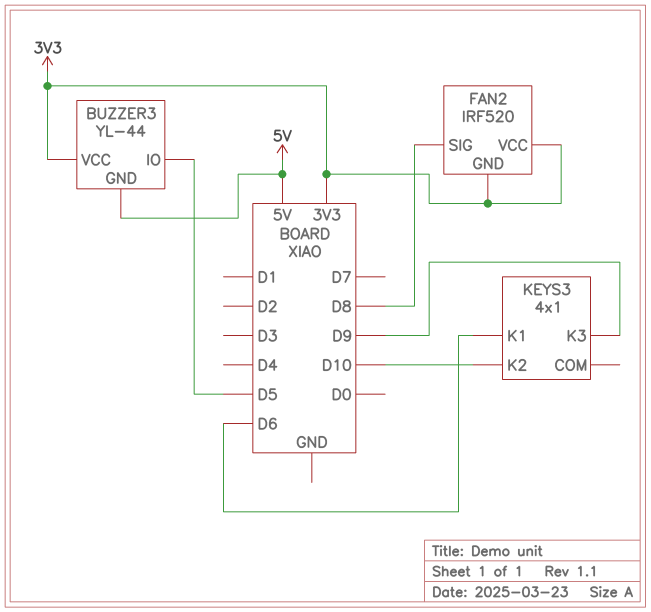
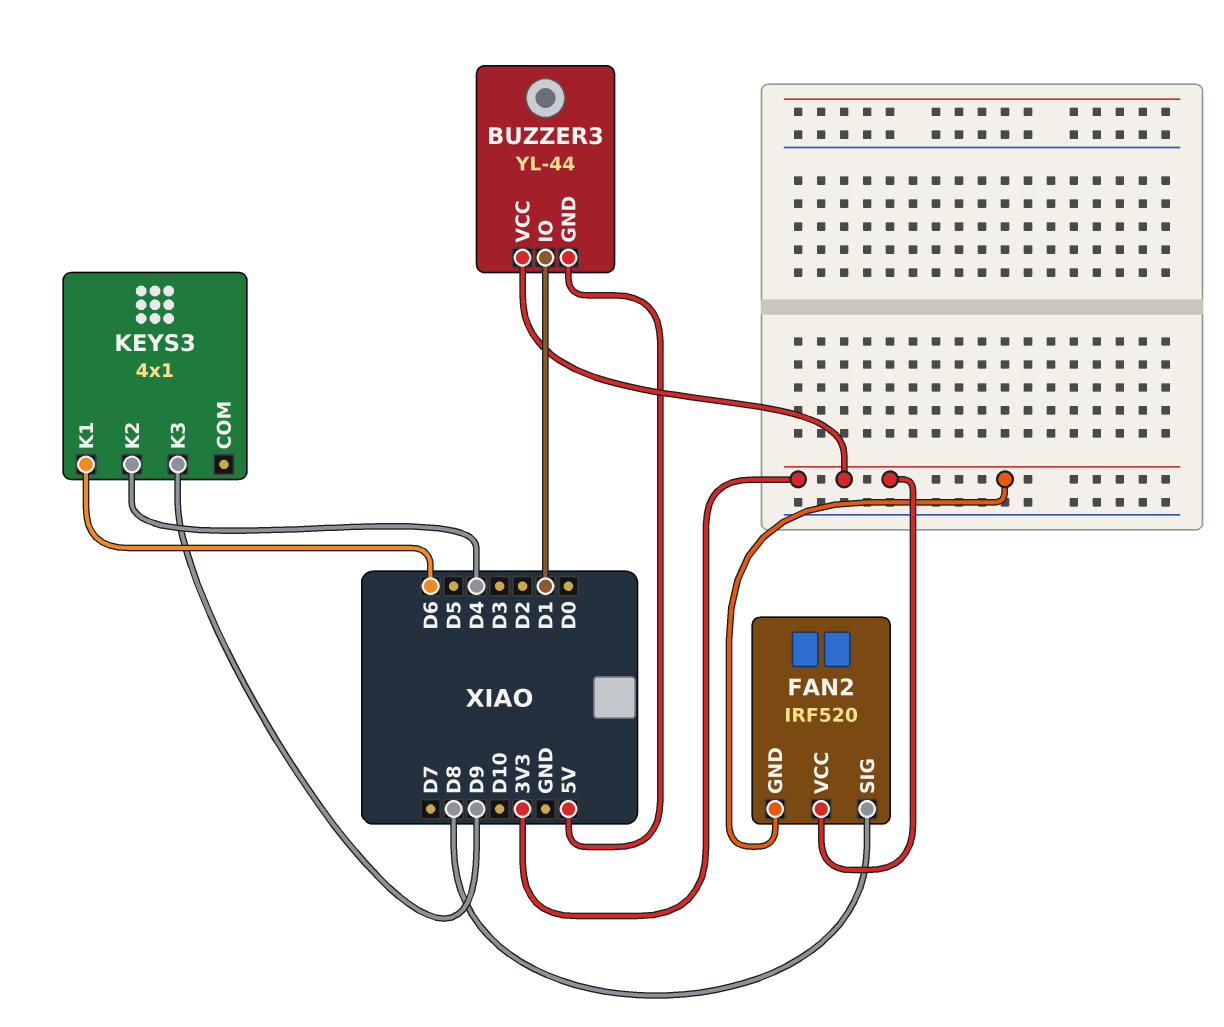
BUZZER3 pin IO: D5 -> D1
KEYS3 pin K2: D10 -> D4

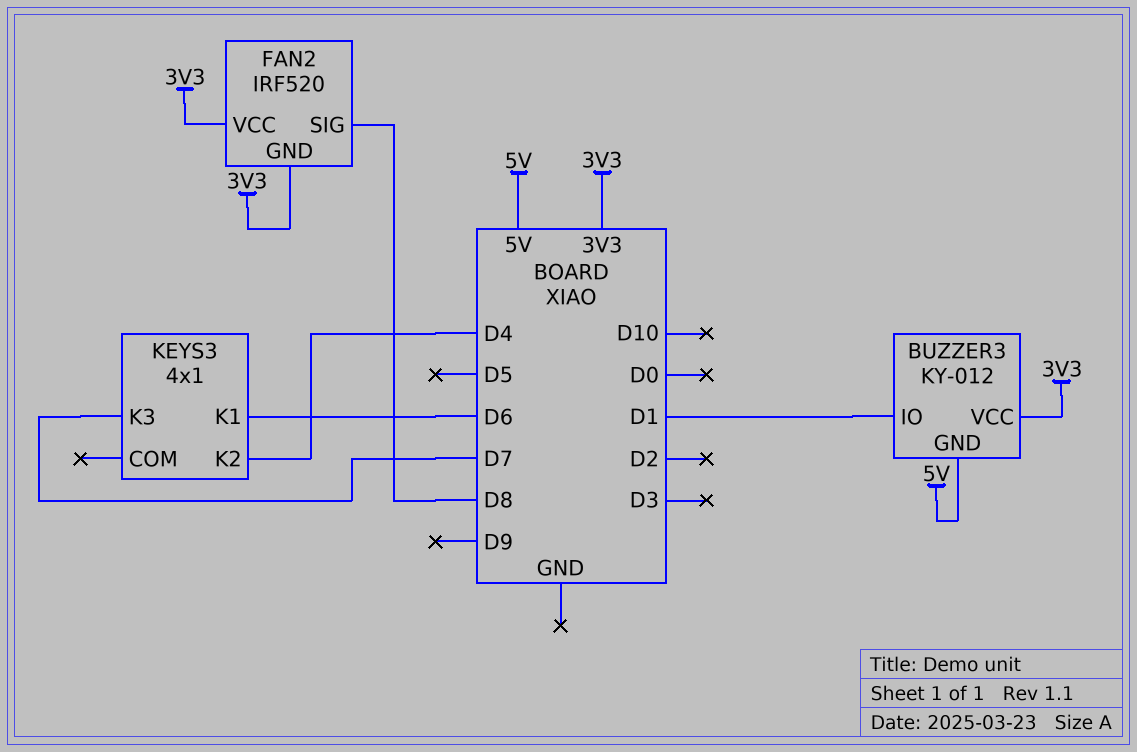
BUZZER3: YL-44 -> KY-012
KEYS3 pin K3: D9 -> D7

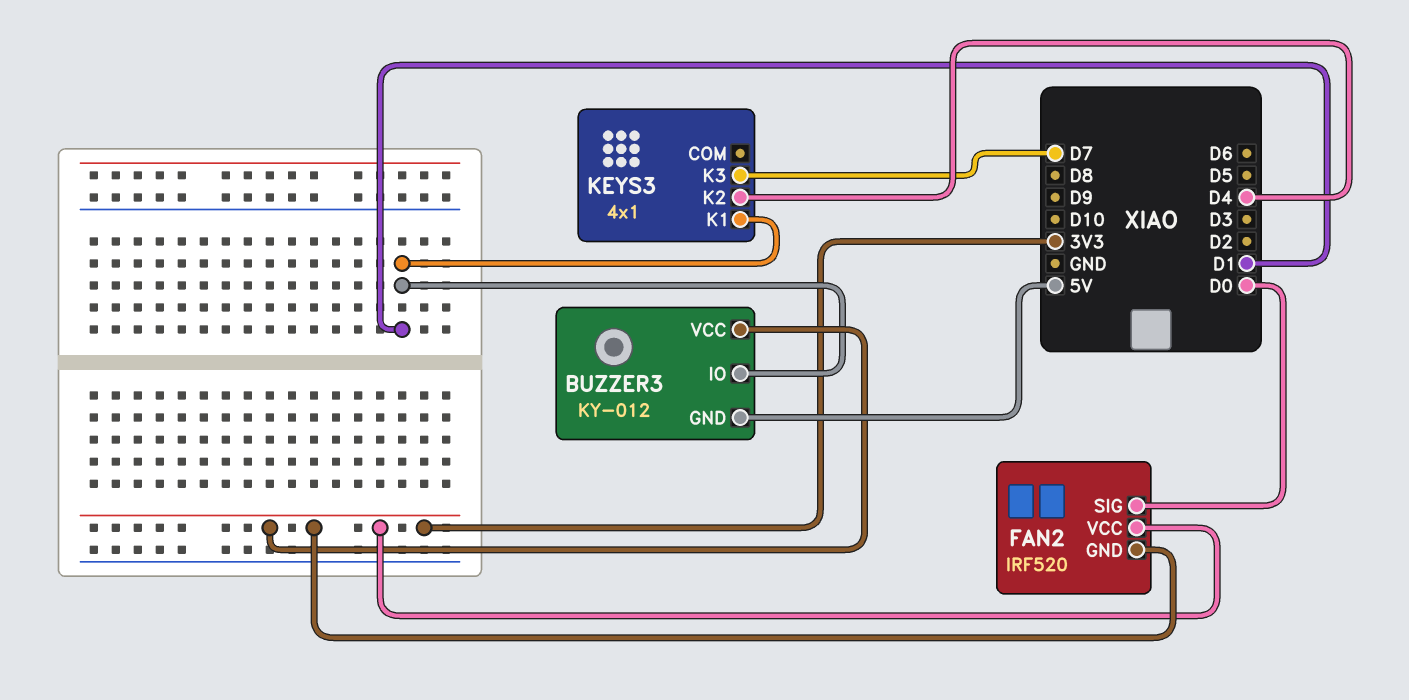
FAN2 pin SIG: D8 -> D0
KEYS3 pin K1: D6 -> D1

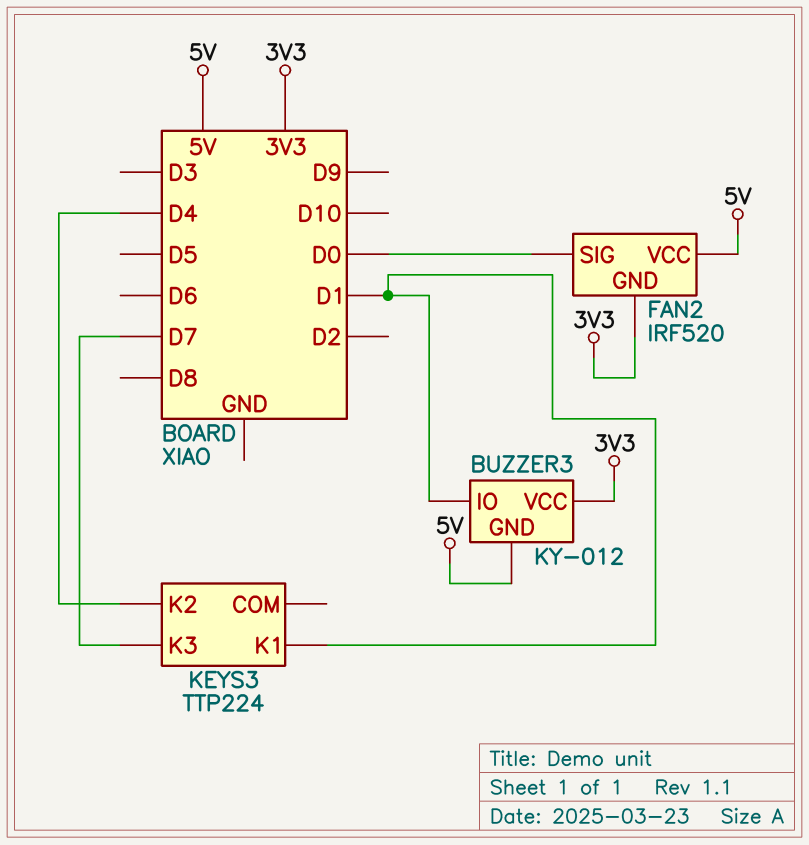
FAN2 pin VCC: 3V3 -> 5V
KEYS3: 4x1 -> TTP224

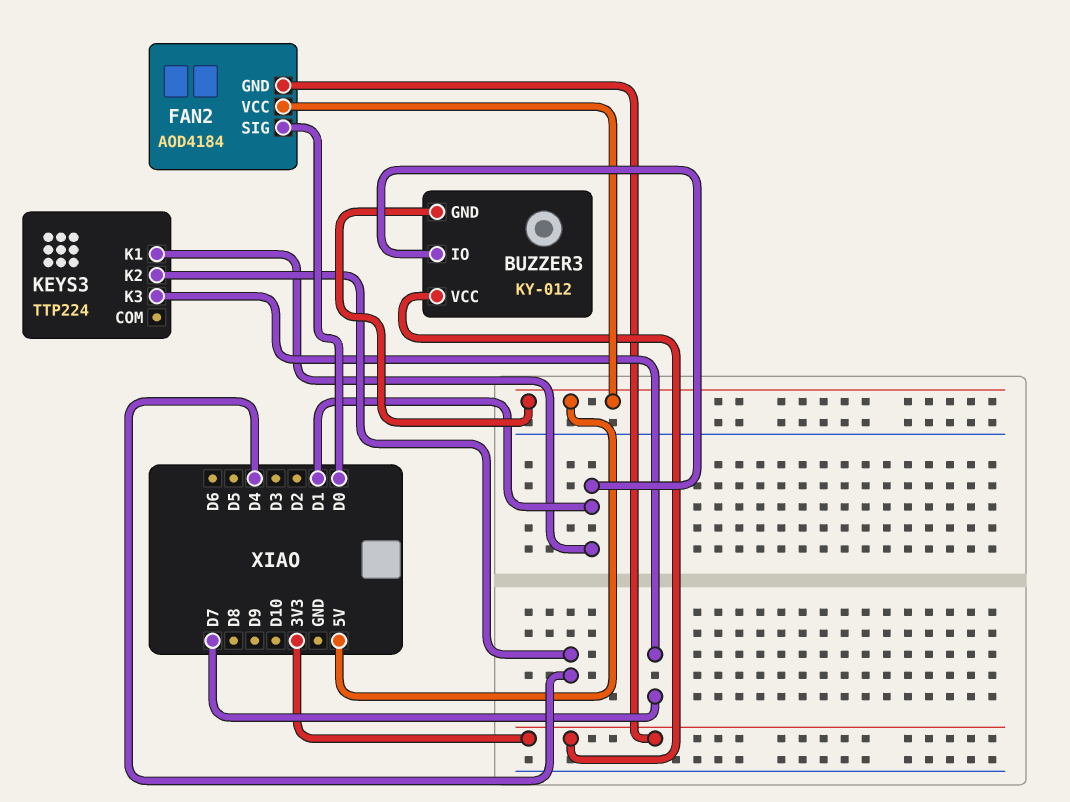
FAN2: IRF520 -> AOD4184

